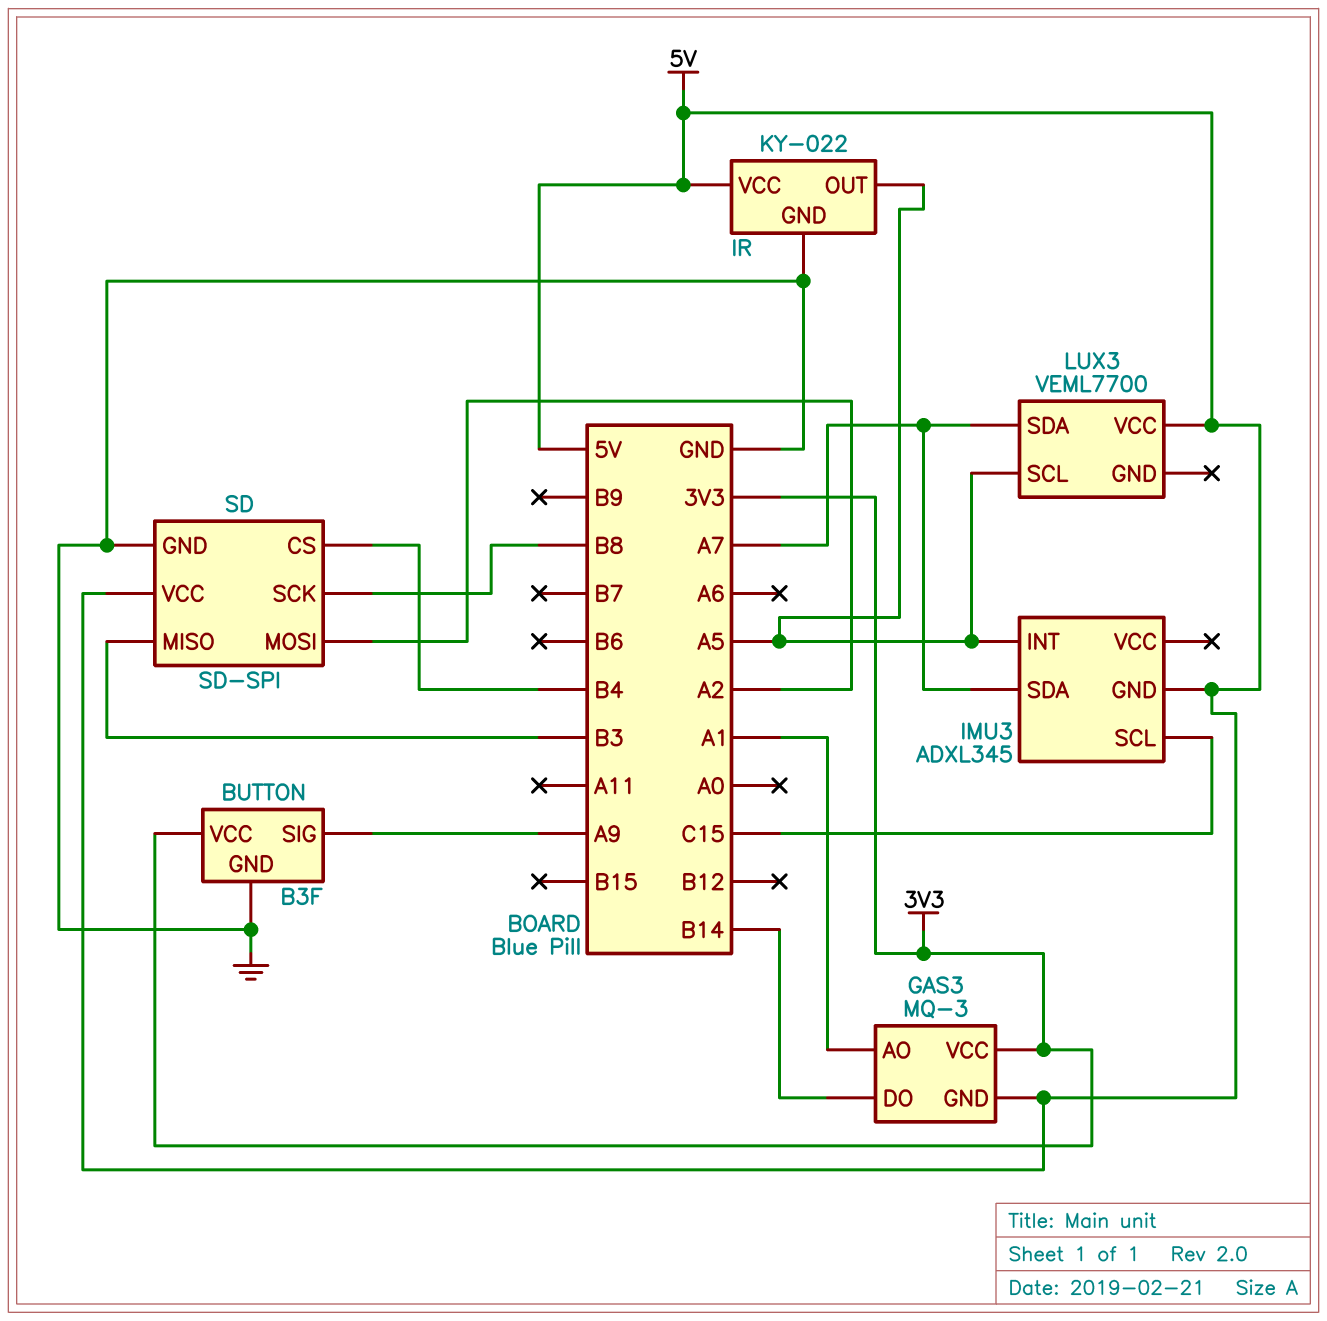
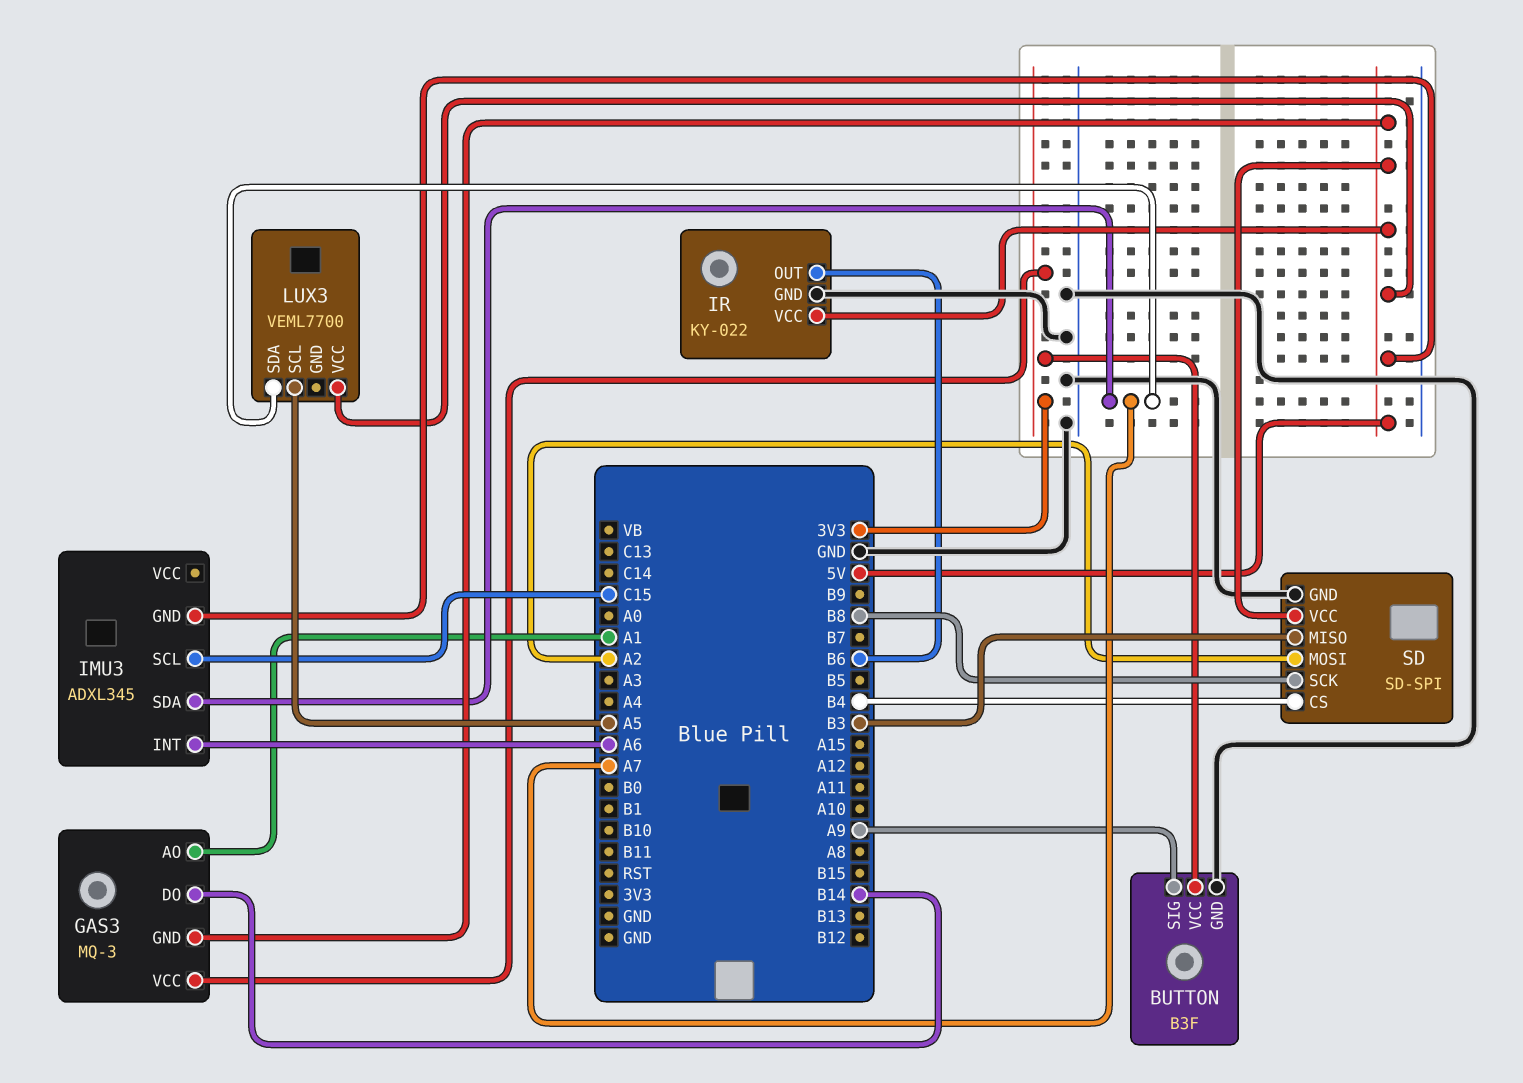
IMU3 pin INT: A5 -> A6
IR pin OUT: A5 -> B6

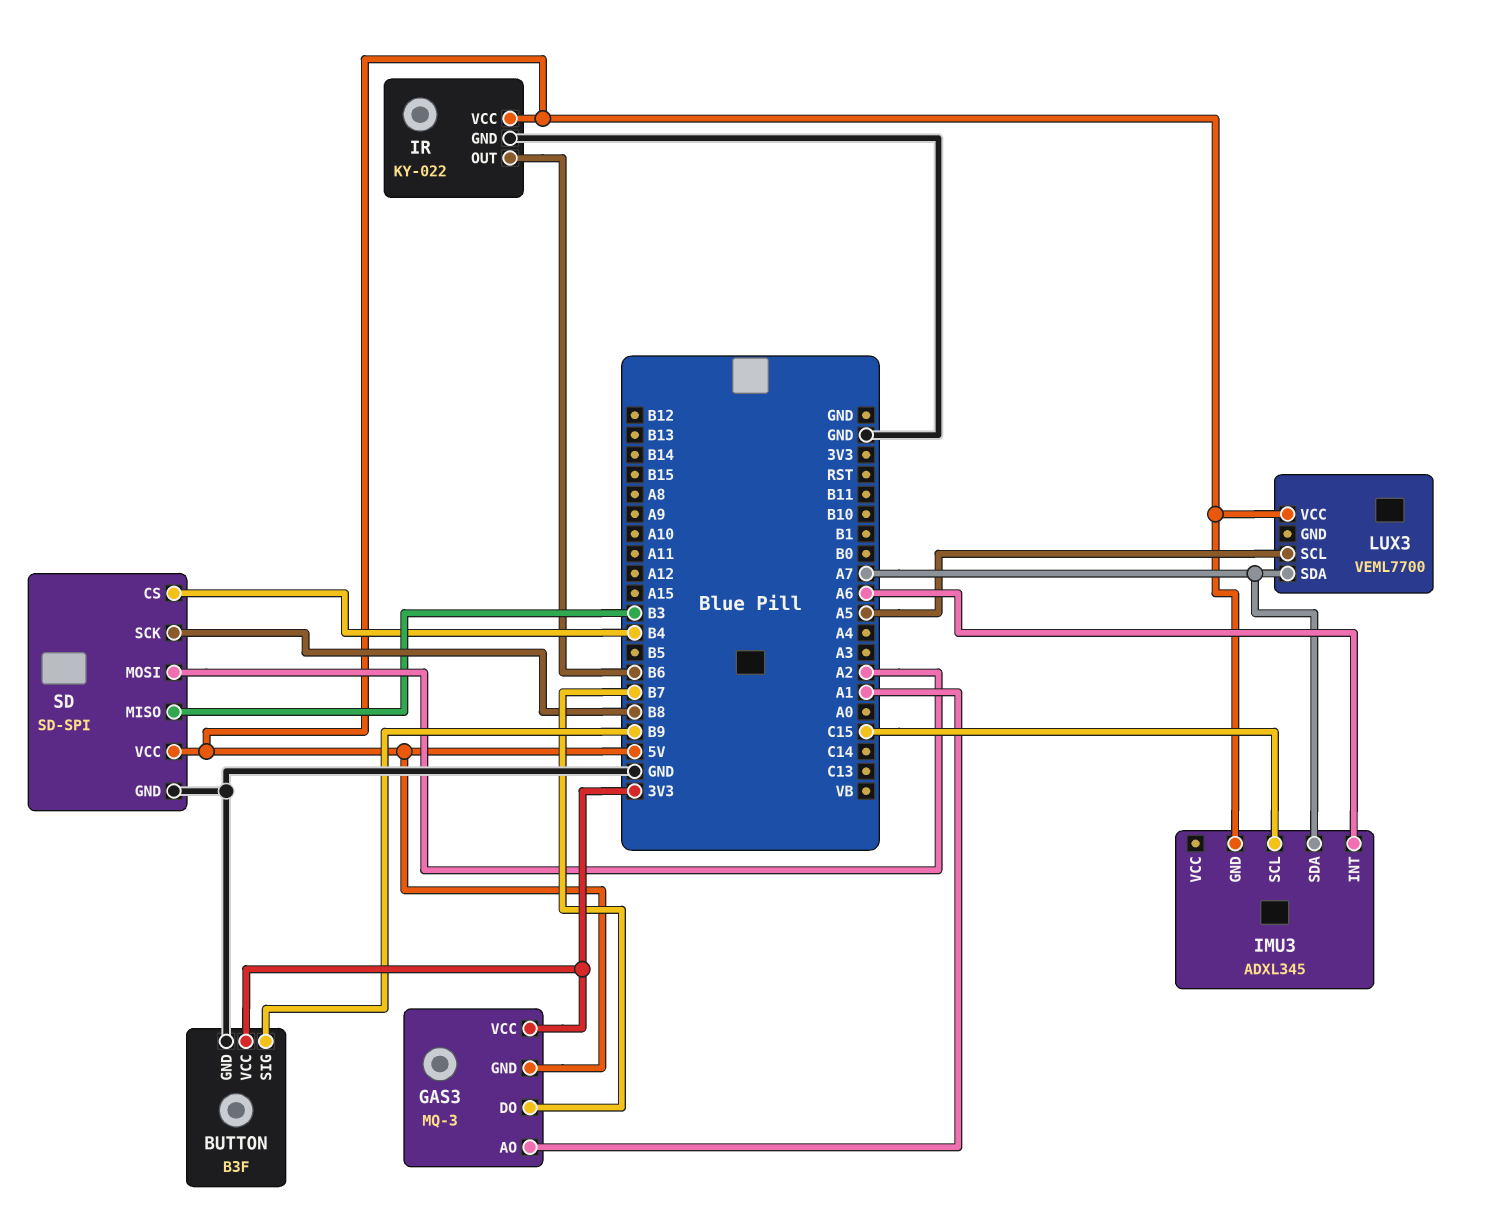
BUTTON pin SIG: A9 -> B9
GAS3 pin DO: B14 -> B7

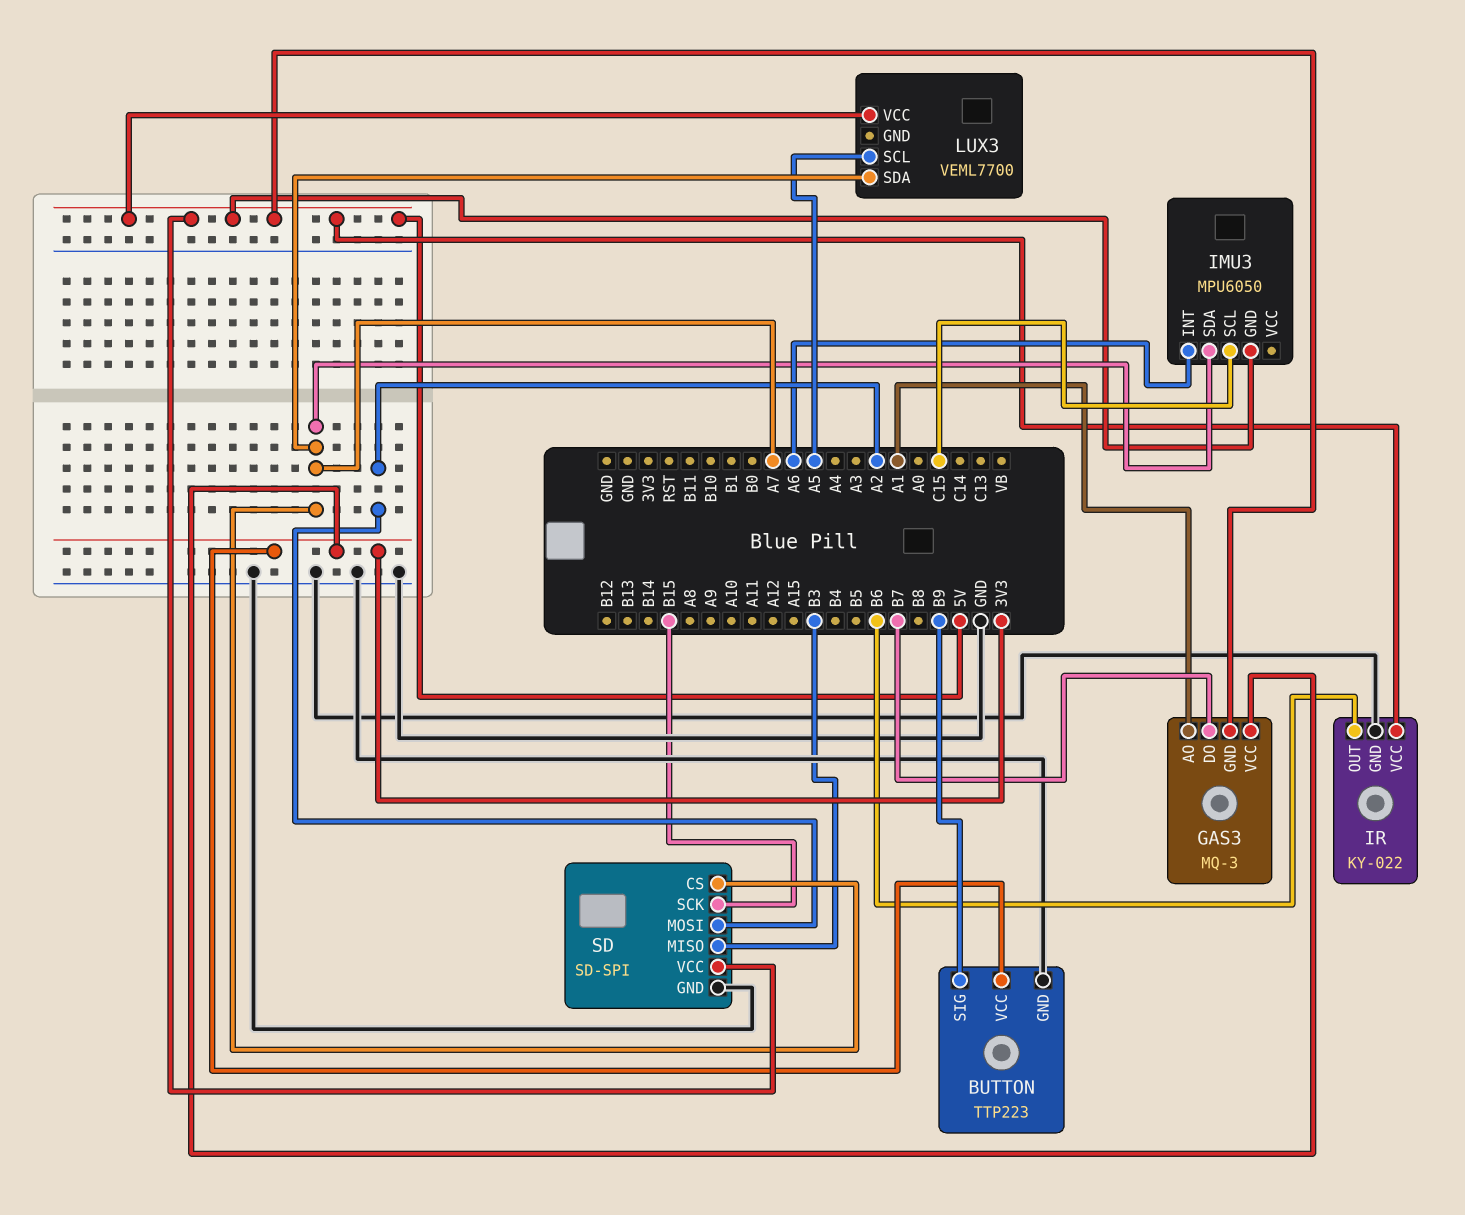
BUTTON: B3F -> TTP223
IMU3: ADXL345 -> MPU6050
SD pin CS: B4 -> A7
SD pin SCK: B8 -> B15

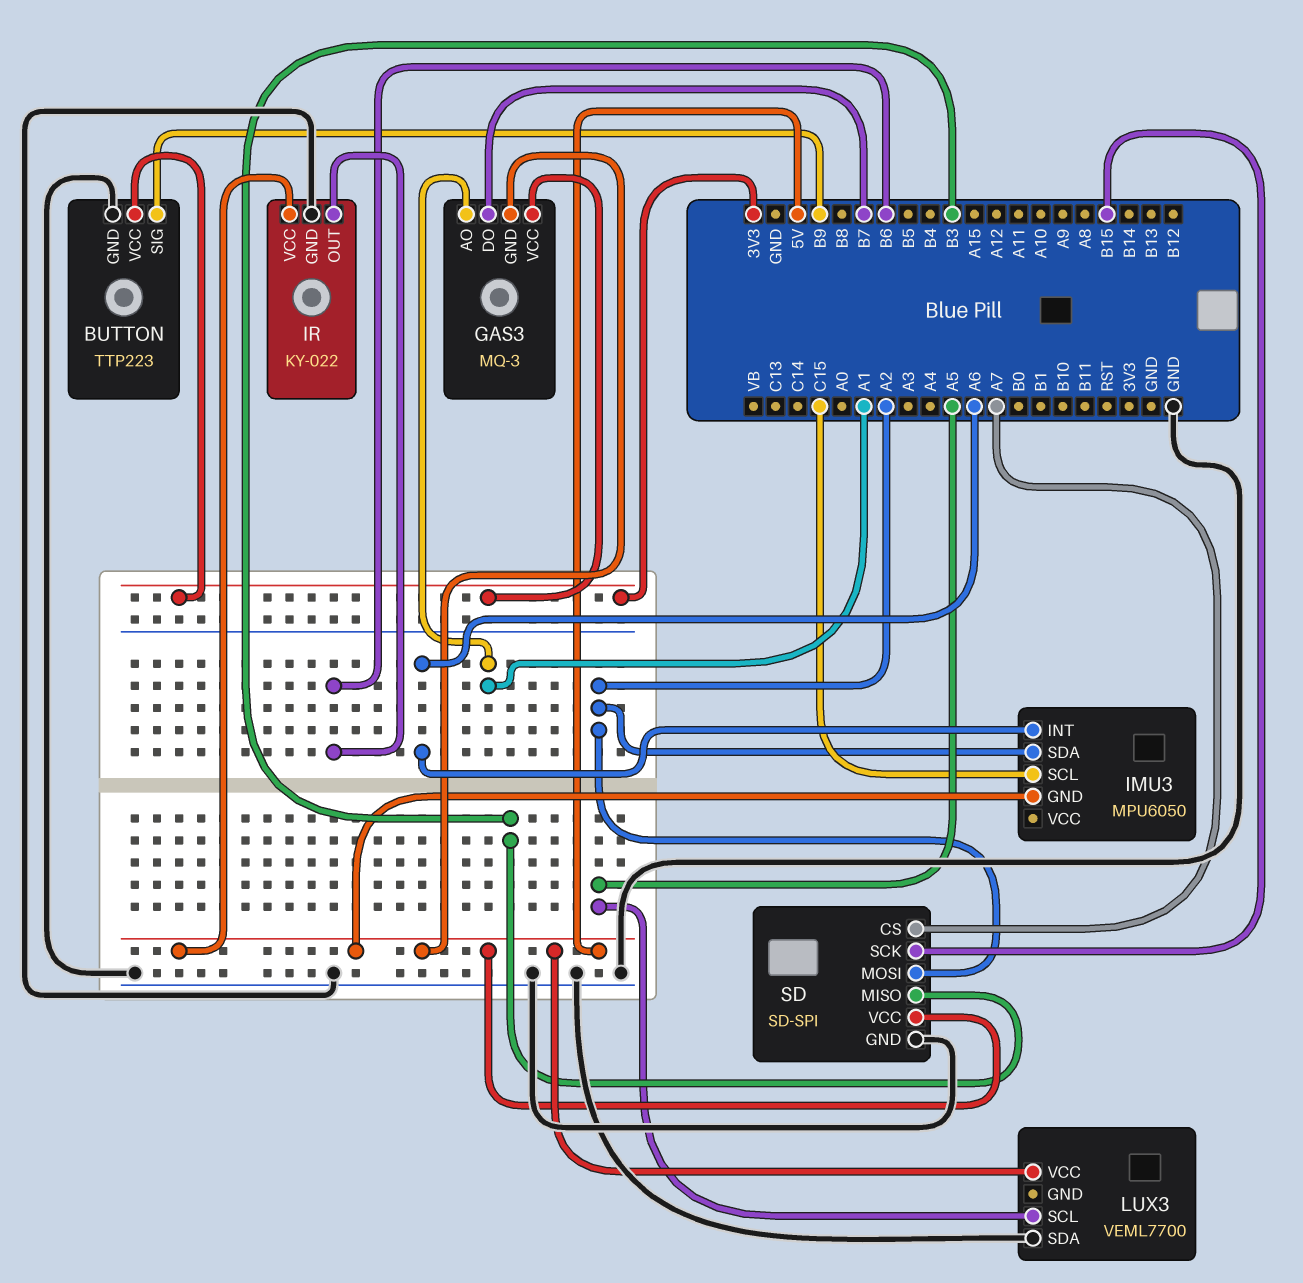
IMU3 pin SDA: A7 -> A2
LUX3 pin SDA: A7 -> GND

